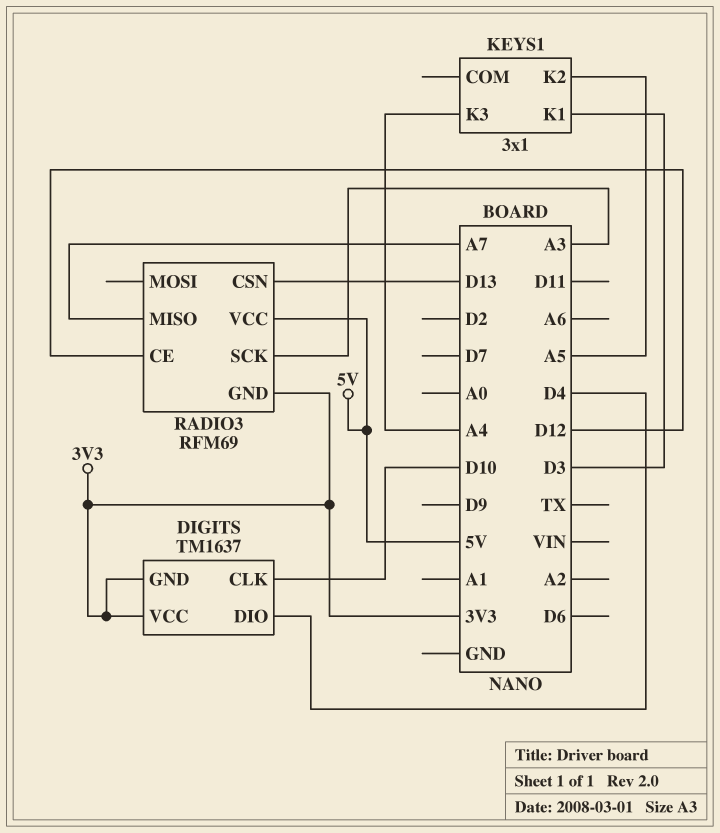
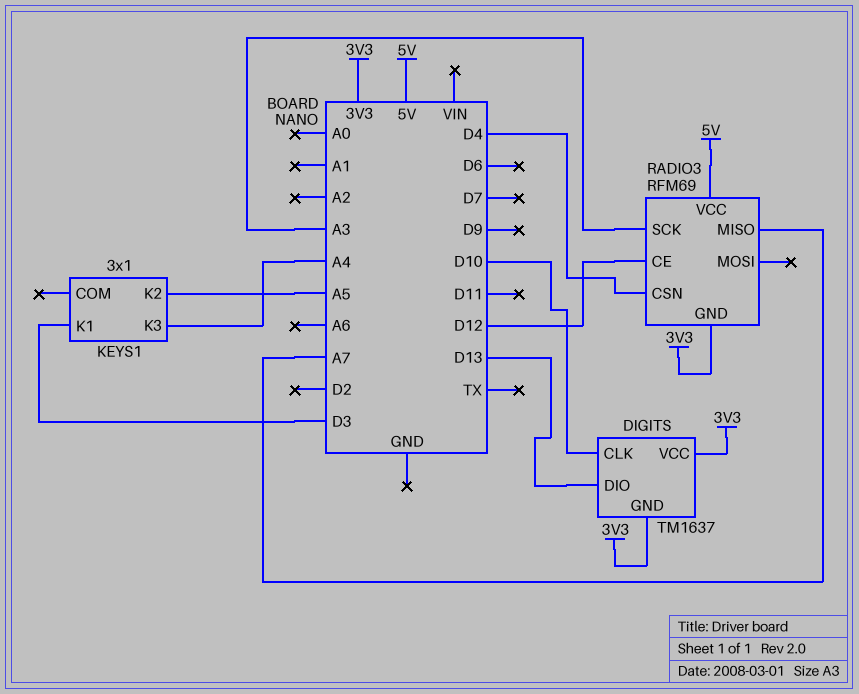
DIGITS pin DIO: D4 -> D13
RADIO3 pin CSN: D13 -> D4

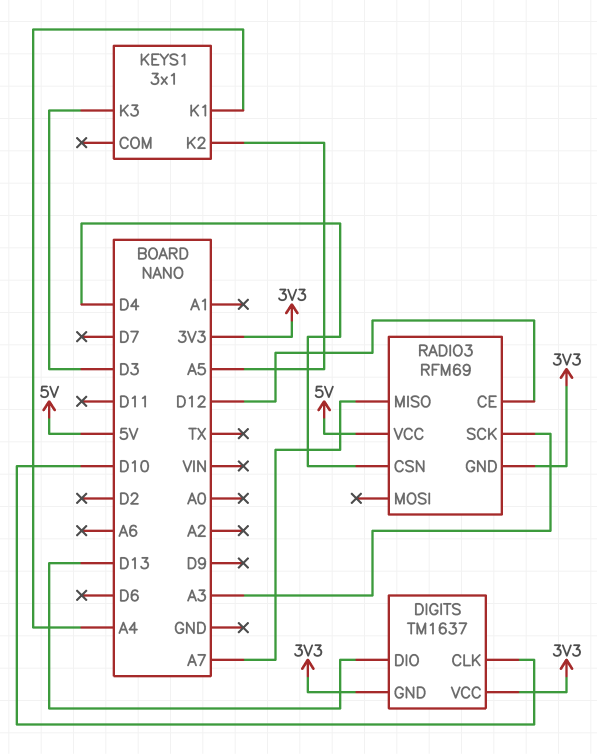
KEYS1 pin K1: D3 -> A4
KEYS1 pin K3: A4 -> D3

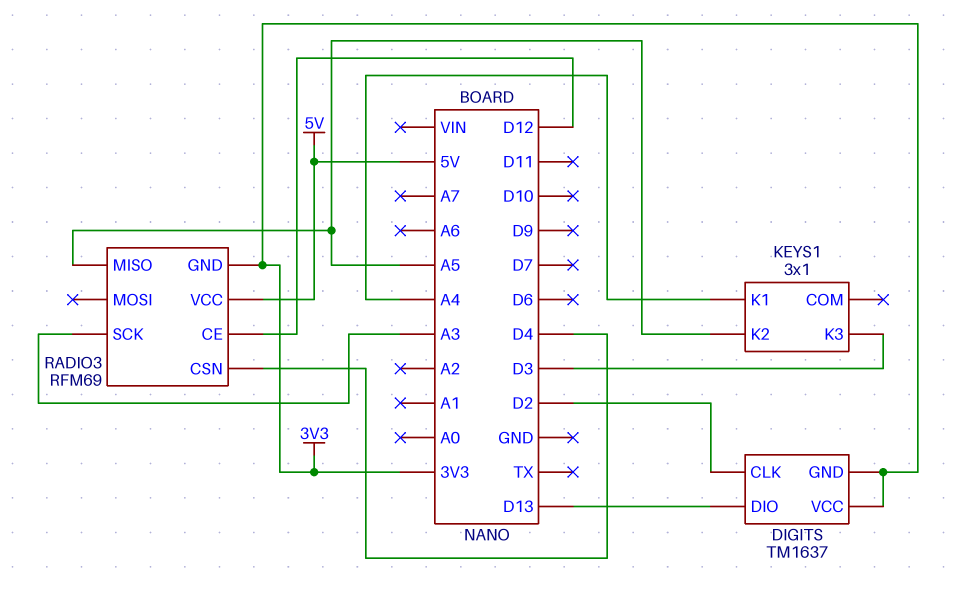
DIGITS pin CLK: D10 -> D2
RADIO3 pin MISO: A7 -> A5

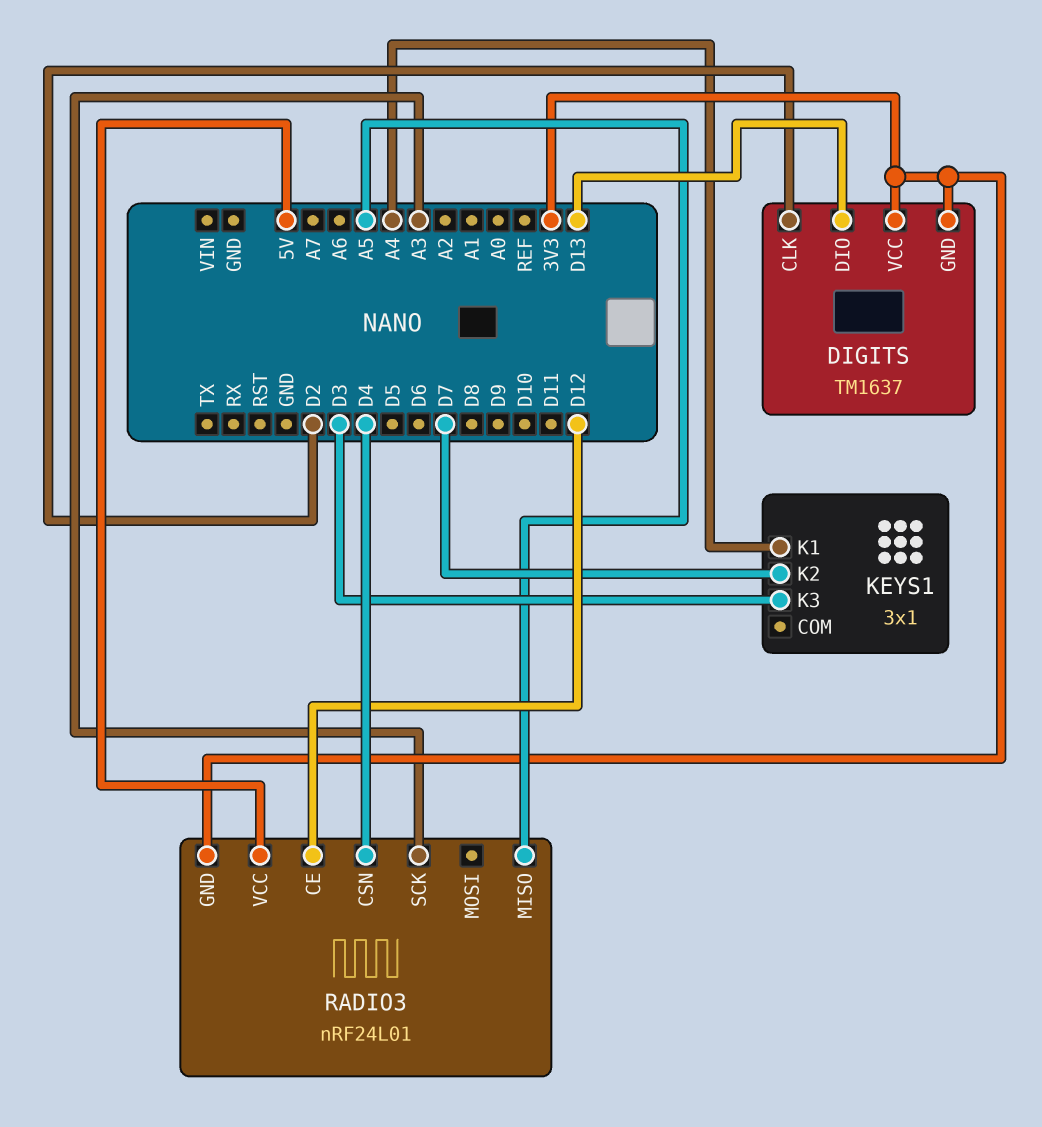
KEYS1 pin K2: A5 -> D7
RADIO3: RFM69 -> nRF24L01

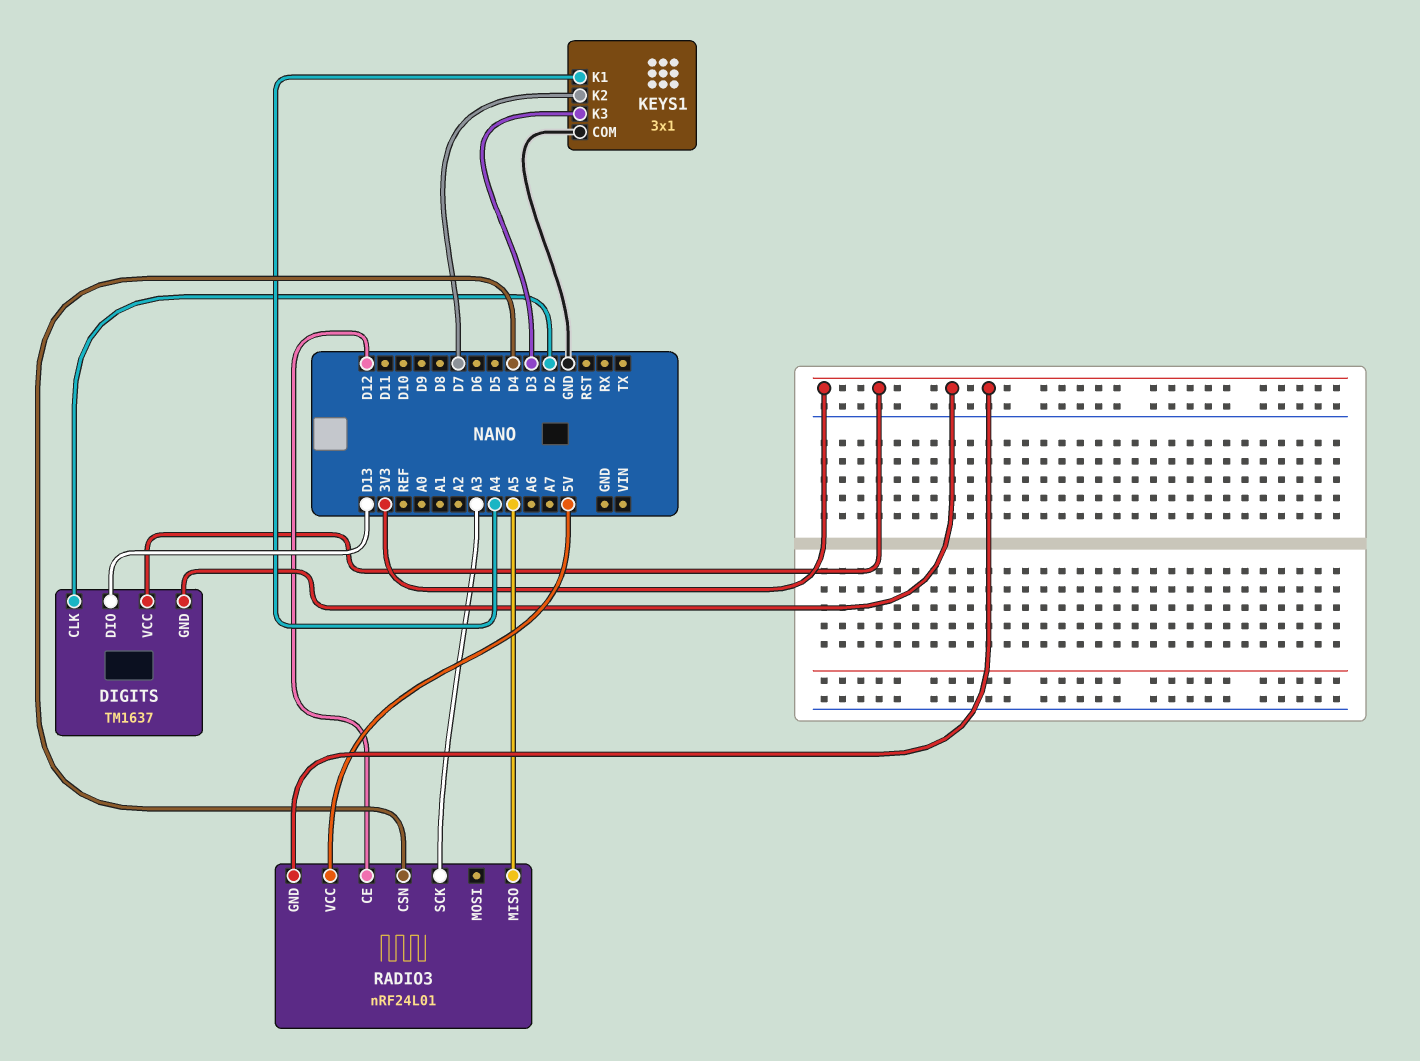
KEYS1 pin COM: none -> GND

